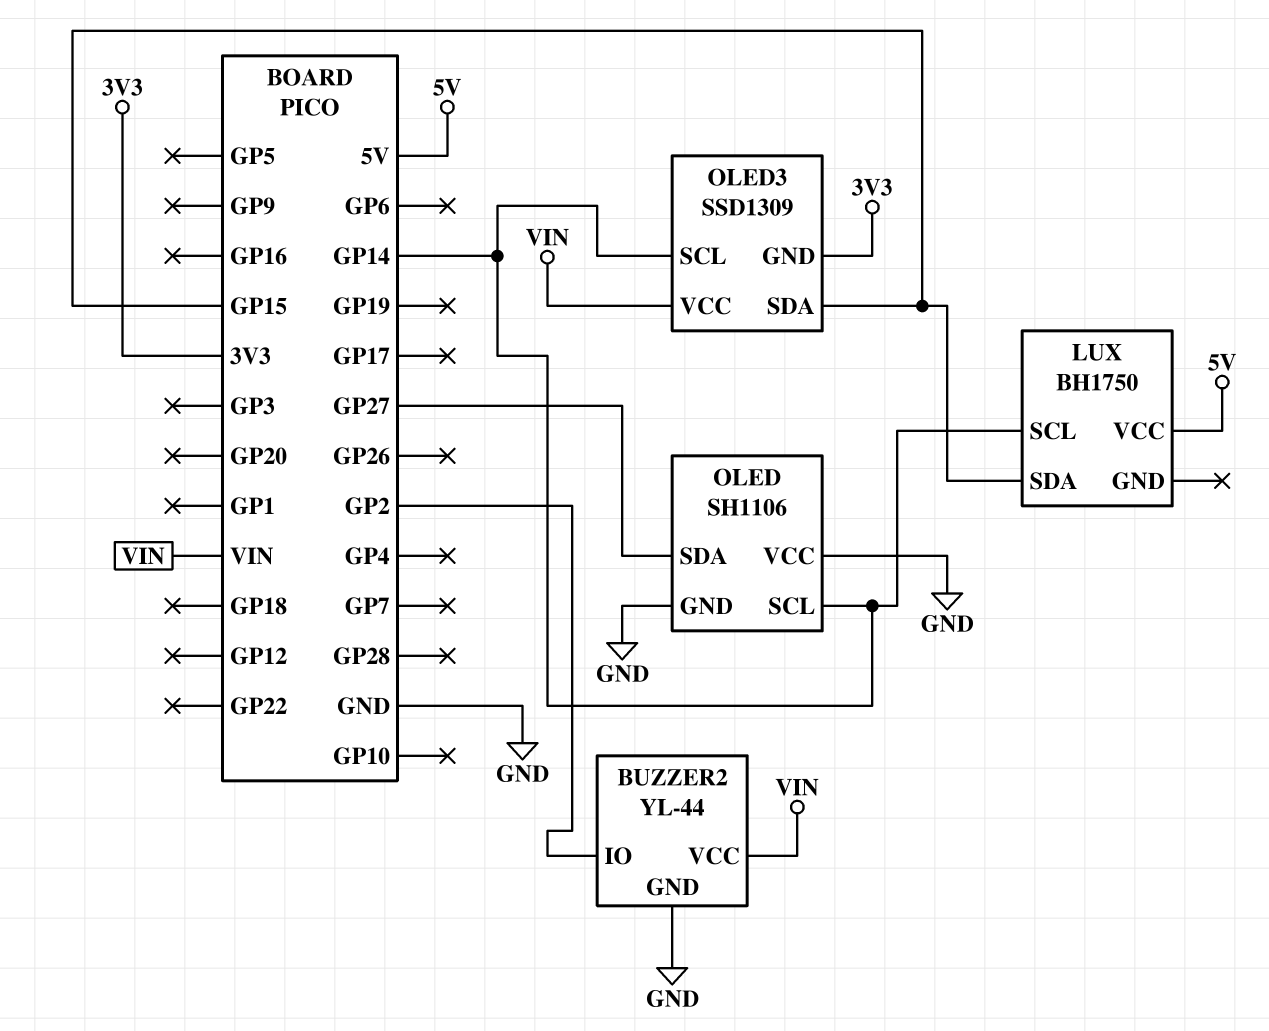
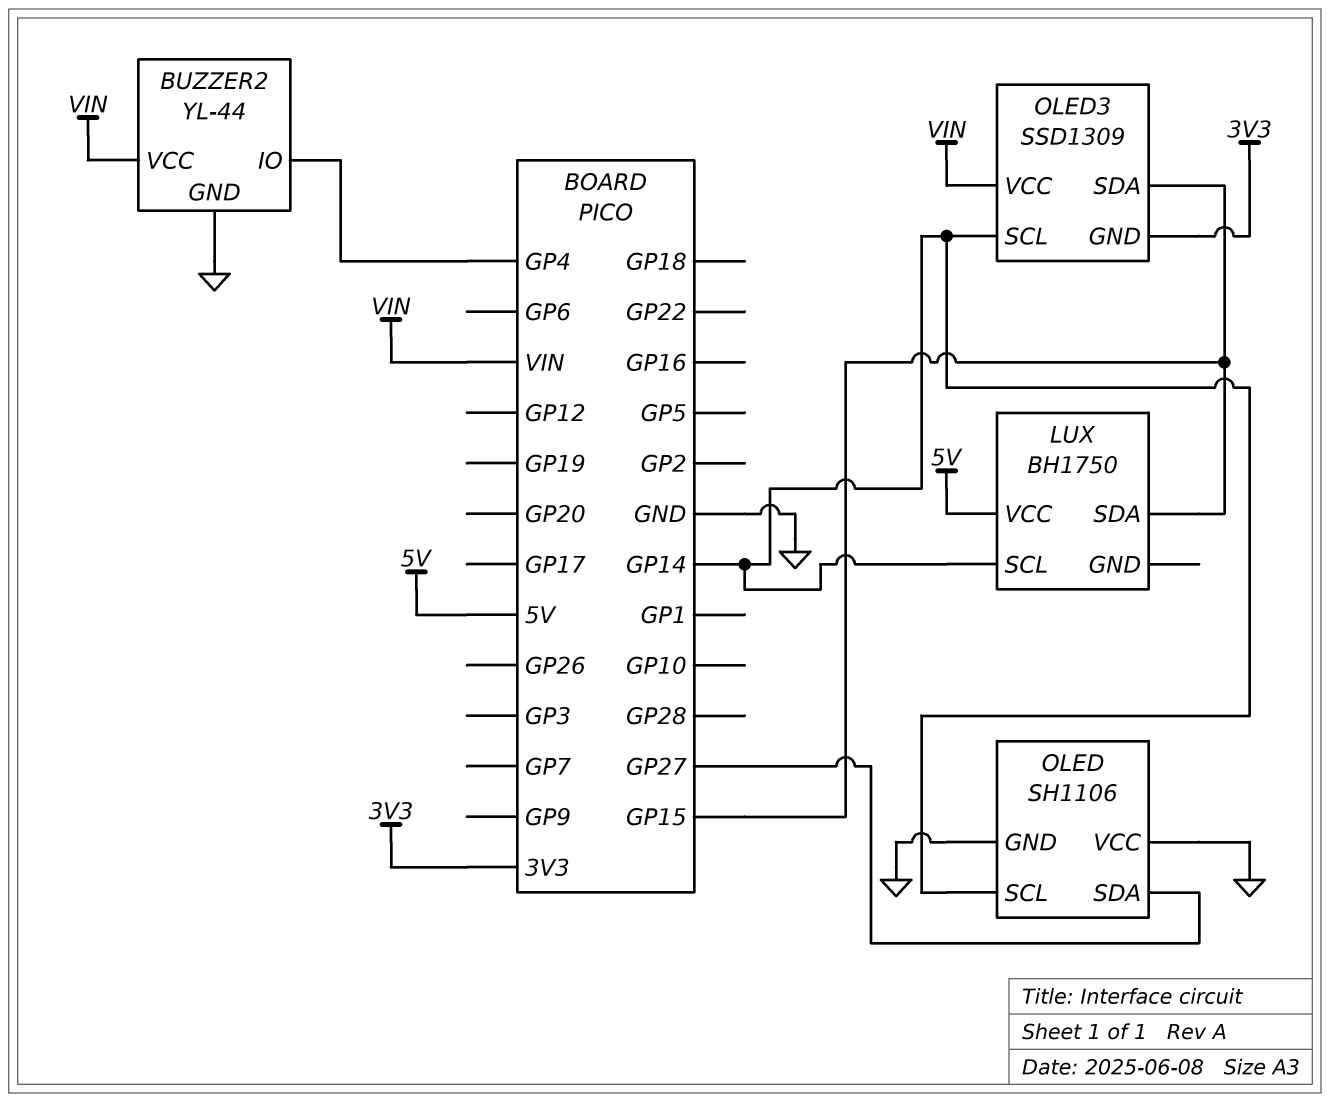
BUZZER2 pin IO: GP2 -> GP4

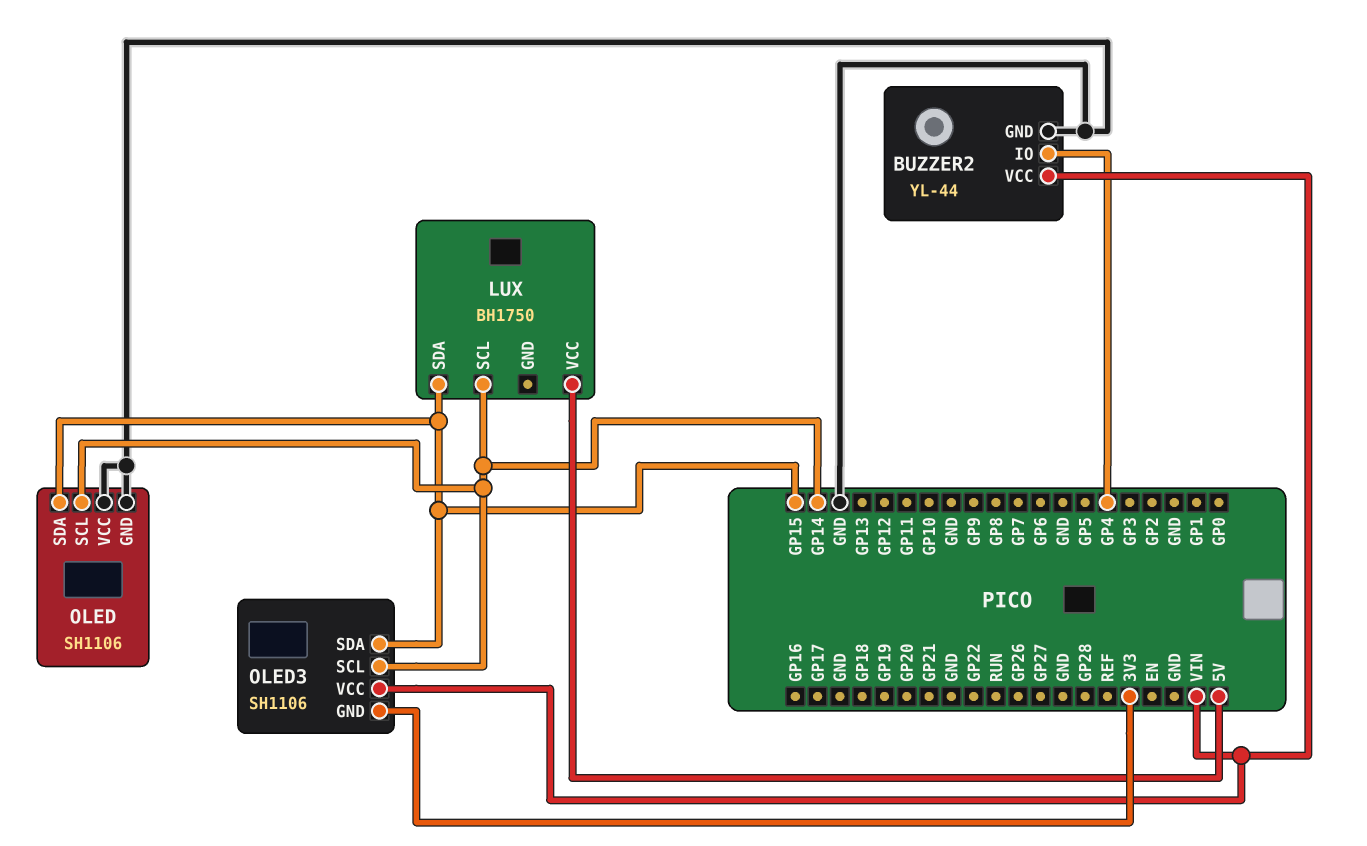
OLED pin SDA: GP27 -> GP15
OLED3: SSD1309 -> SH1106

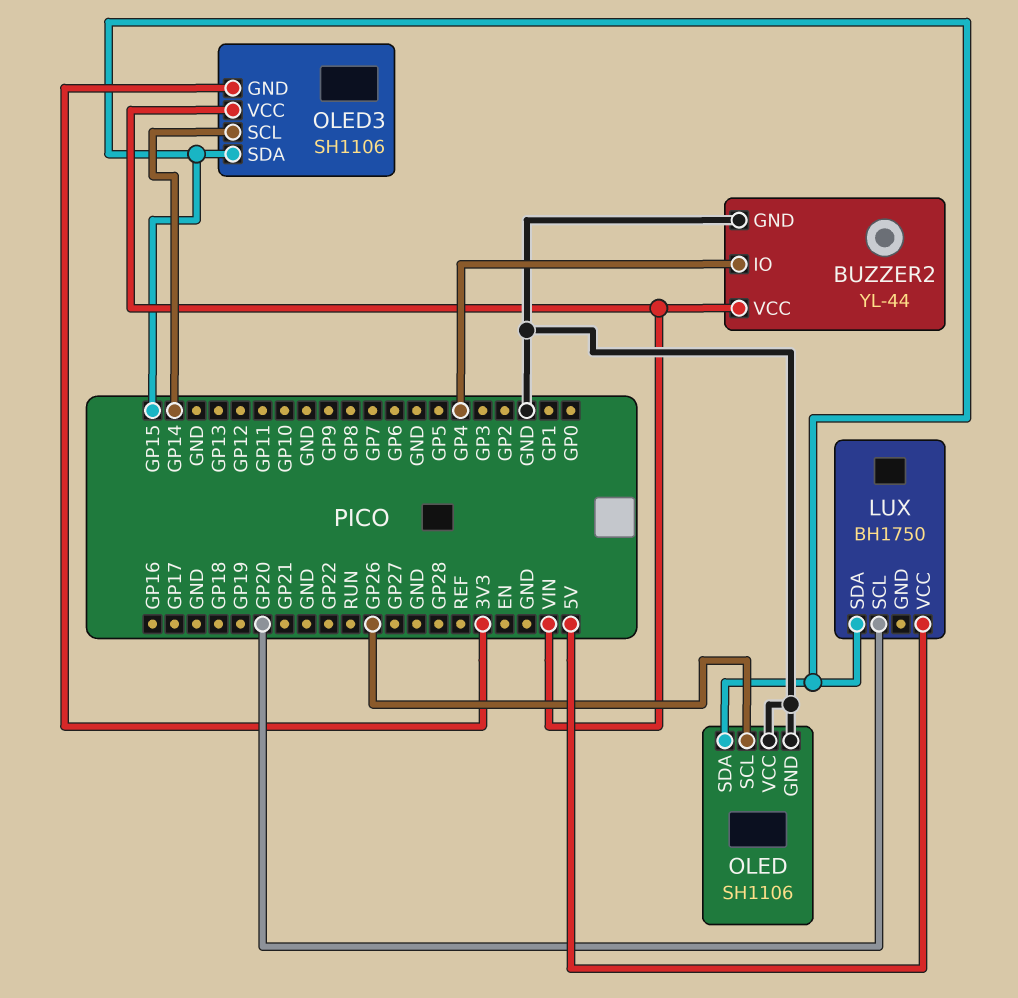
LUX pin SCL: GP14 -> GP20
OLED pin SCL: GP14 -> GP26

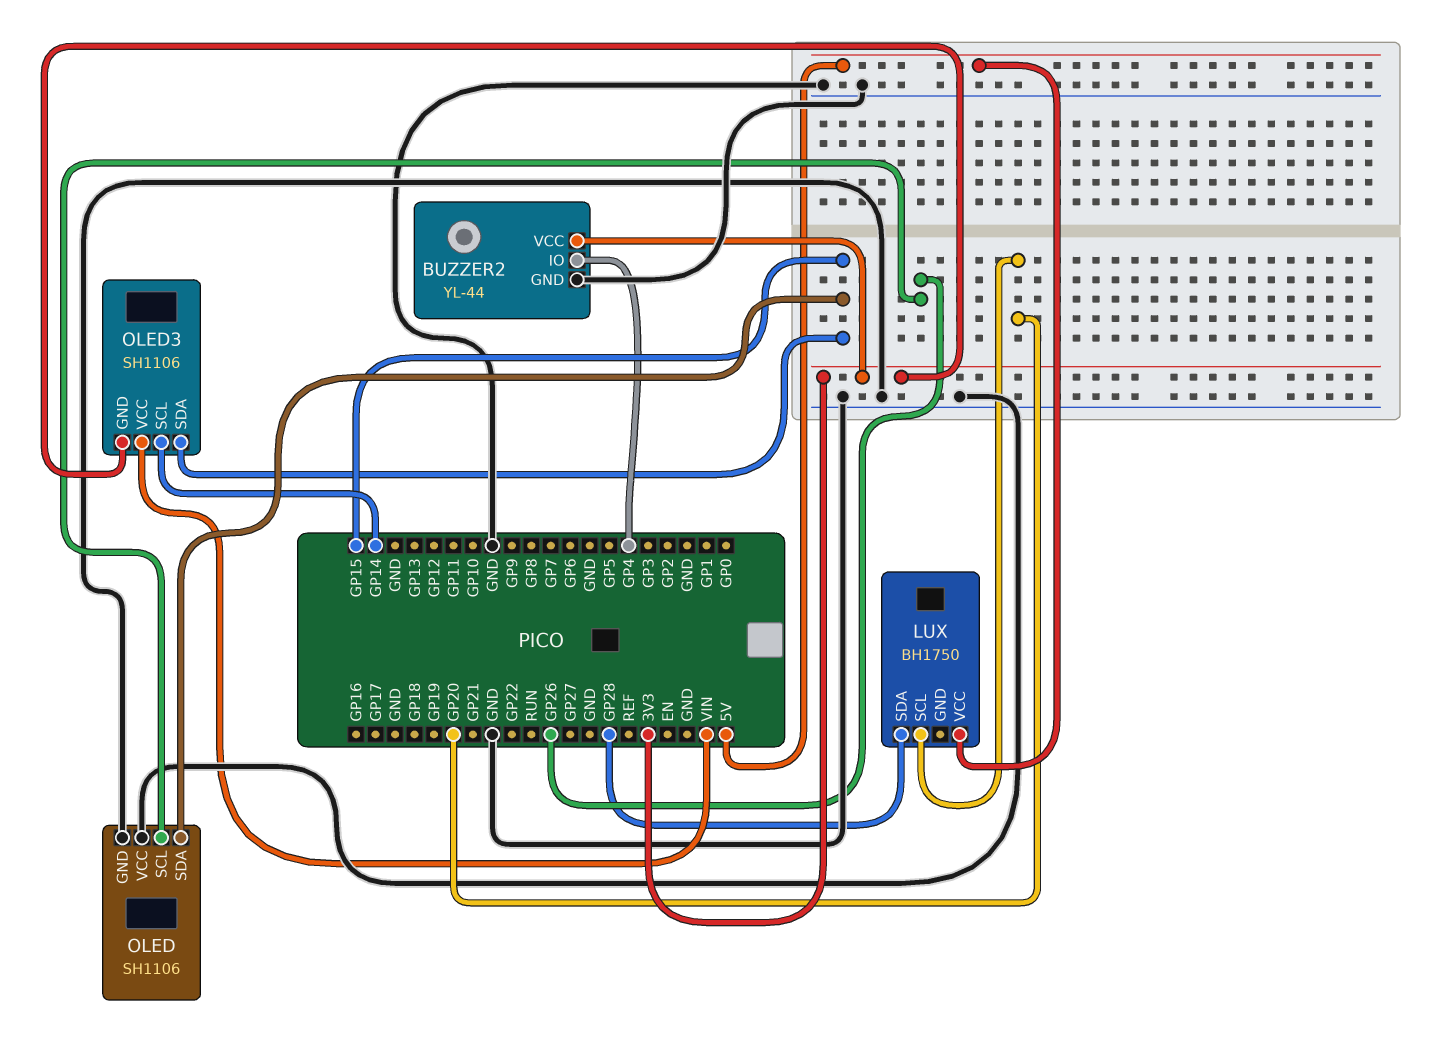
BUZZER2 pin VCC: VIN -> 3V3
LUX pin SDA: GP15 -> GP28

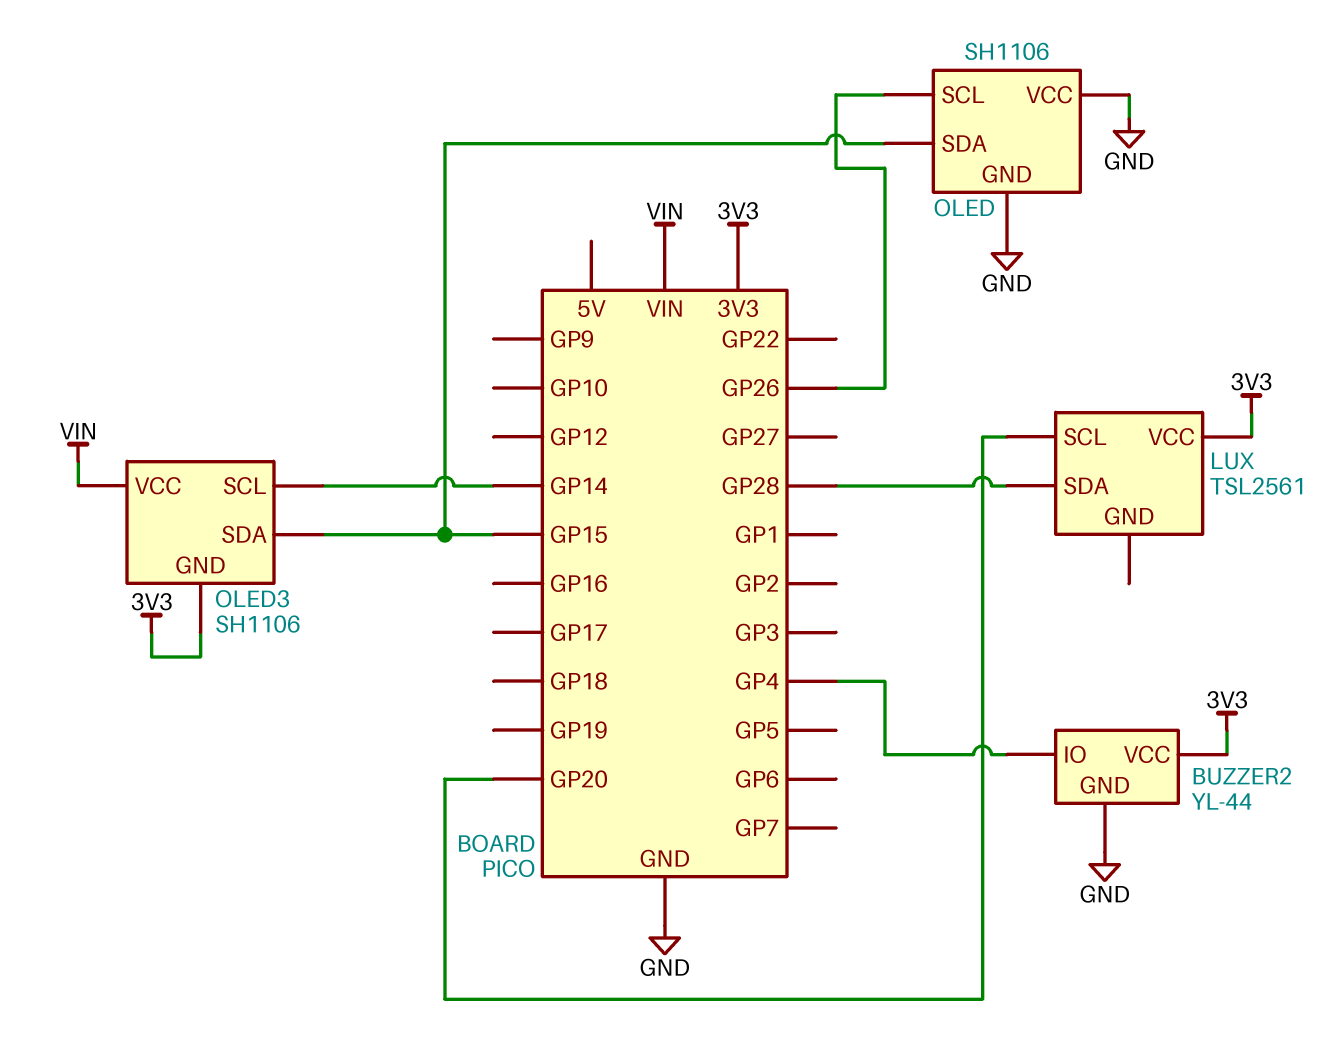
LUX: BH1750 -> TSL2561
LUX pin VCC: 5V -> 3V3

